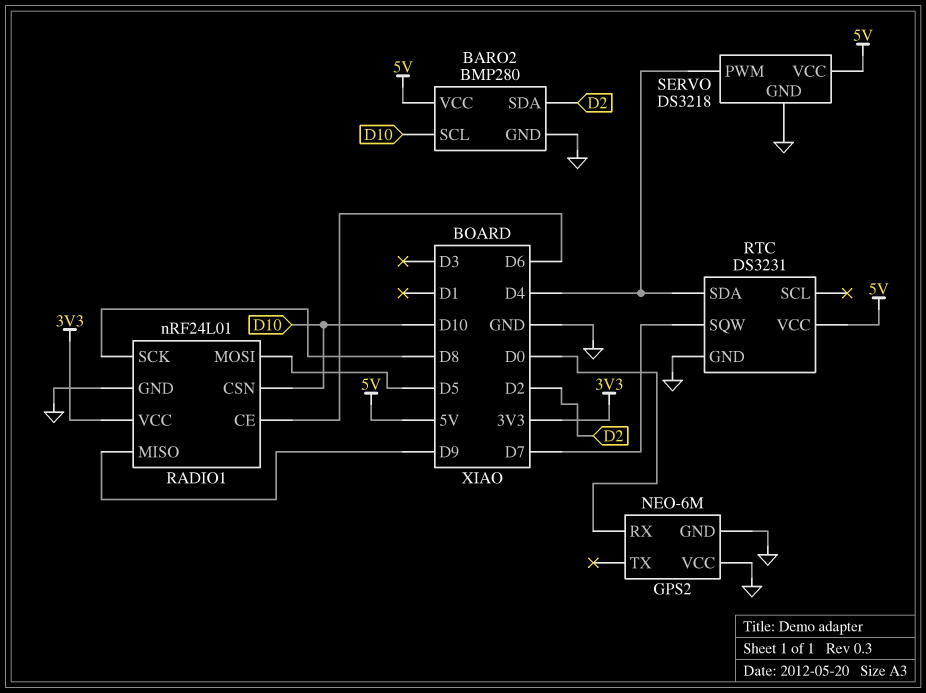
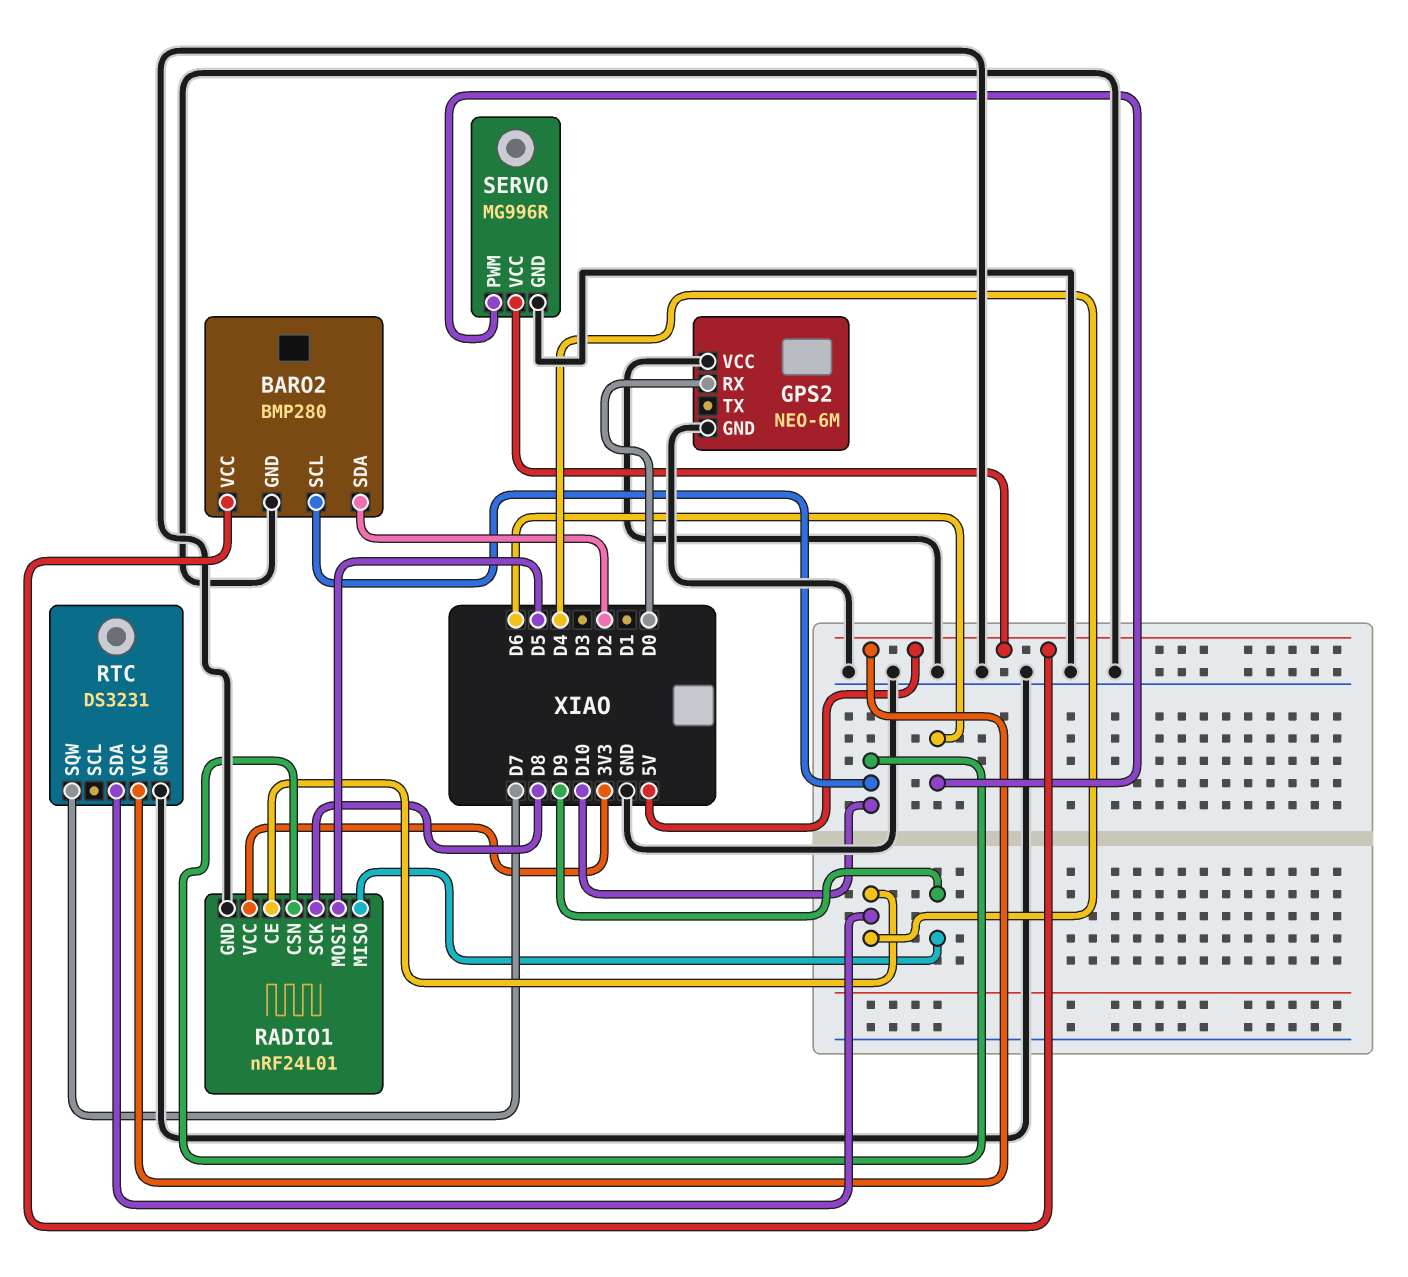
RADIO1 pin CE: D6 -> D4
SERVO: DS3218 -> MG996R
SERVO pin PWM: D4 -> D6

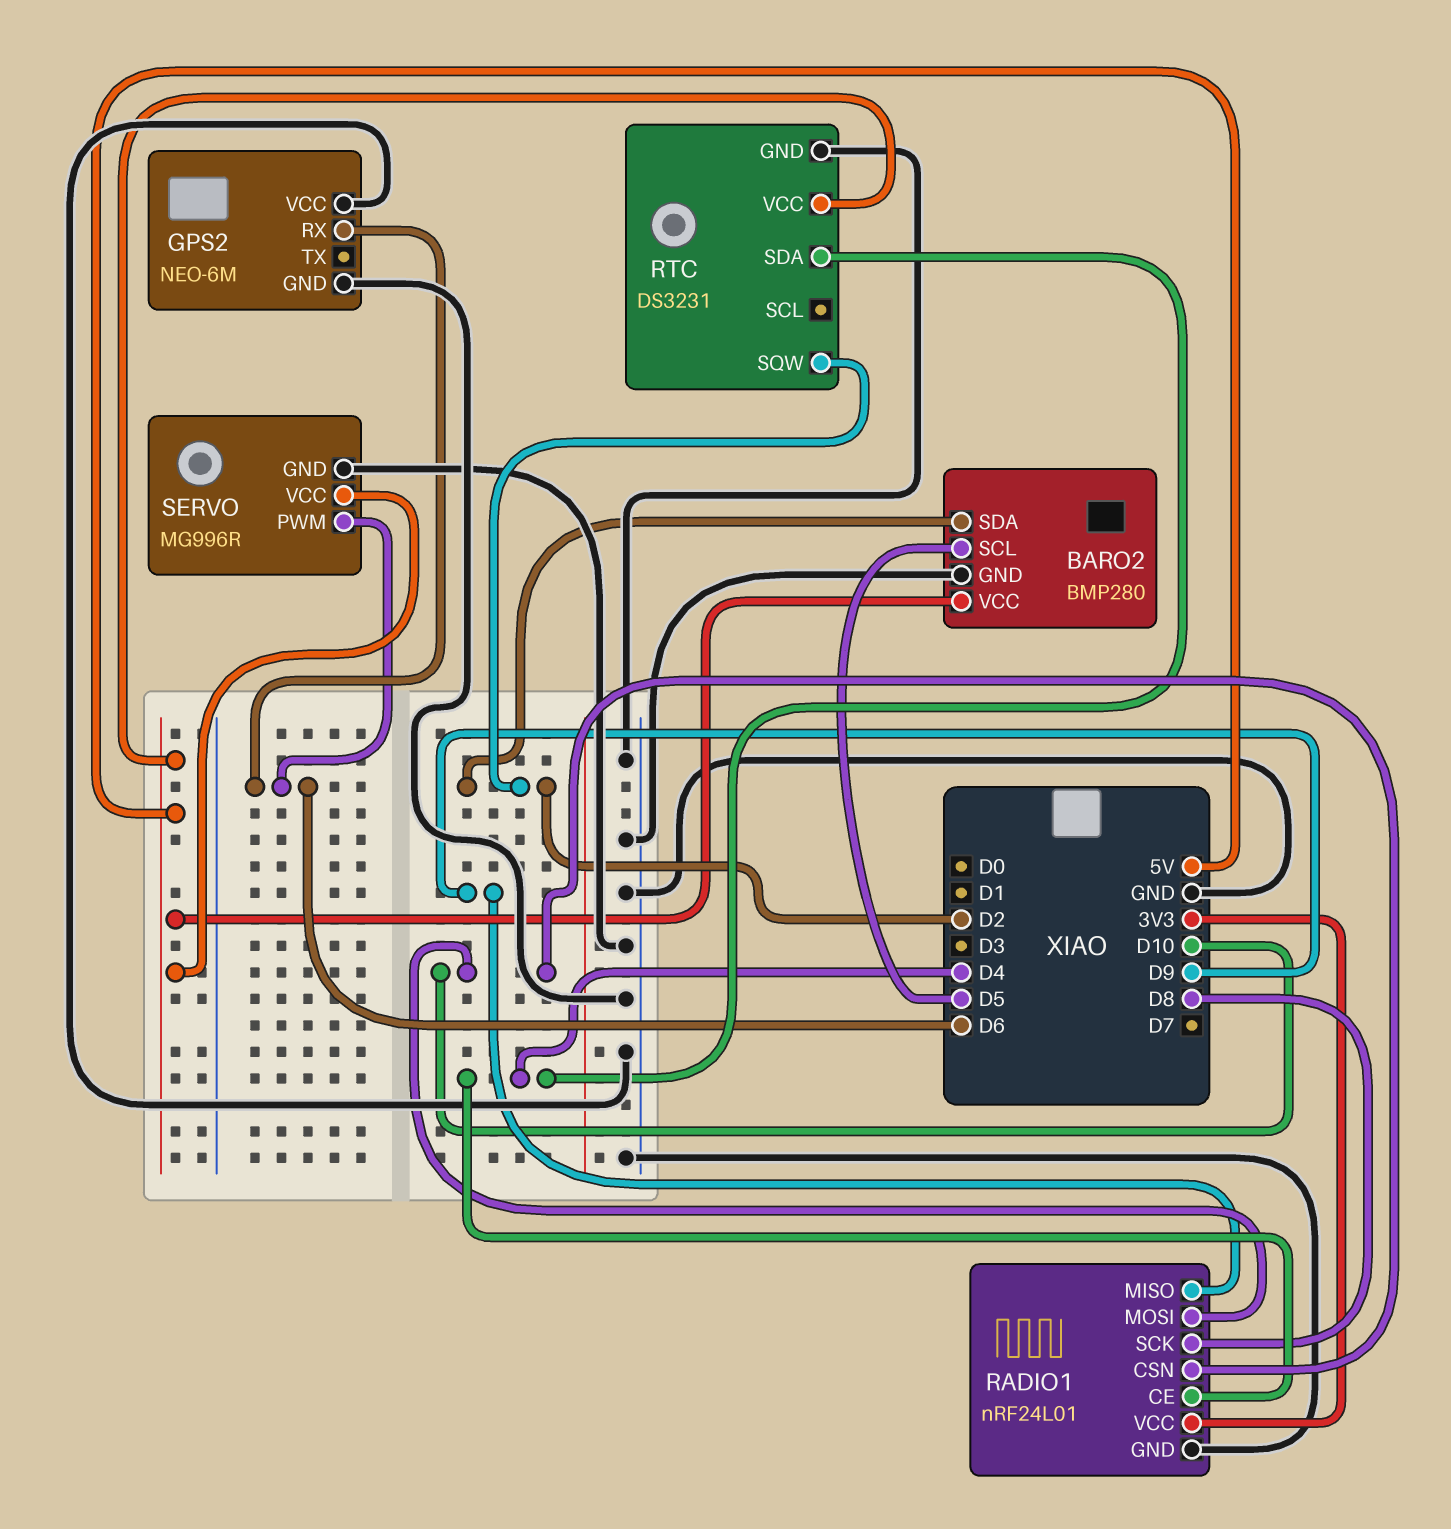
BARO2 pin SCL: D10 -> D5
GPS2 pin RX: D0 -> D6
RADIO1 pin MOSI: D5 -> D10
RTC pin SQW: D7 -> D2

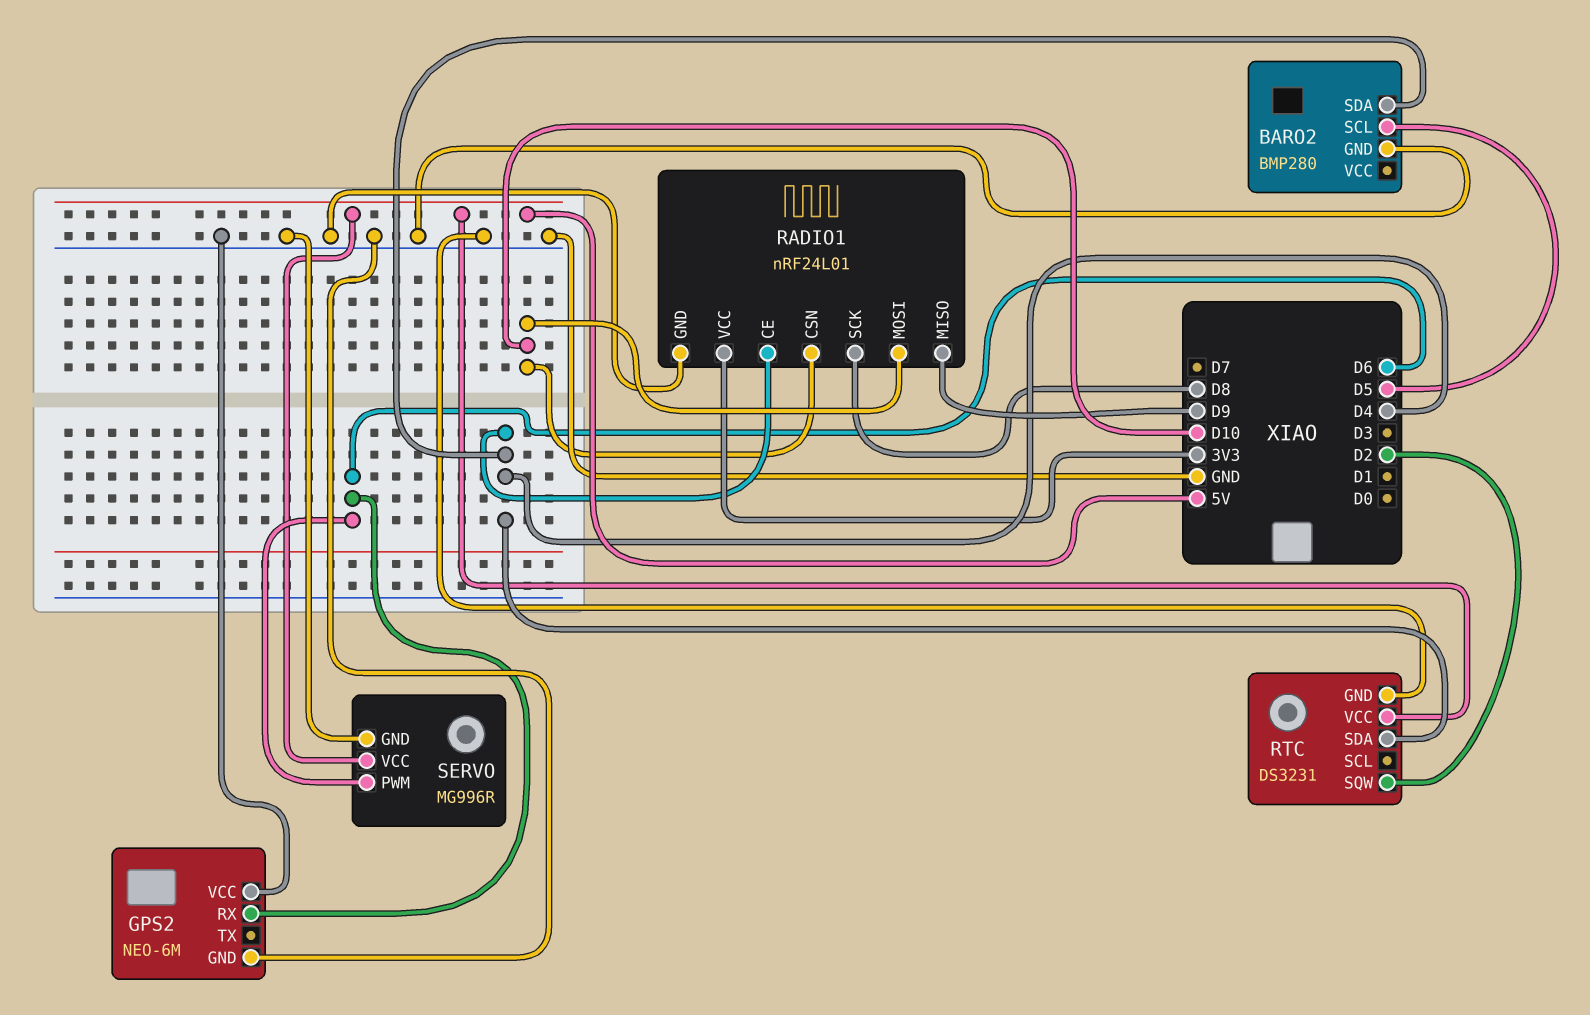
BARO2 pin SDA: D2 -> D4
BARO2 pin VCC: 5V -> none

